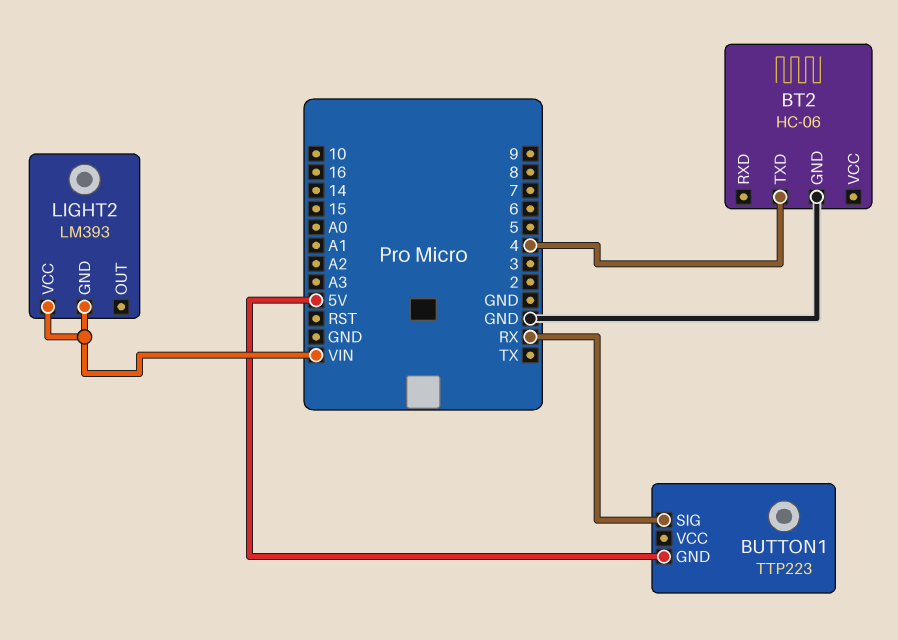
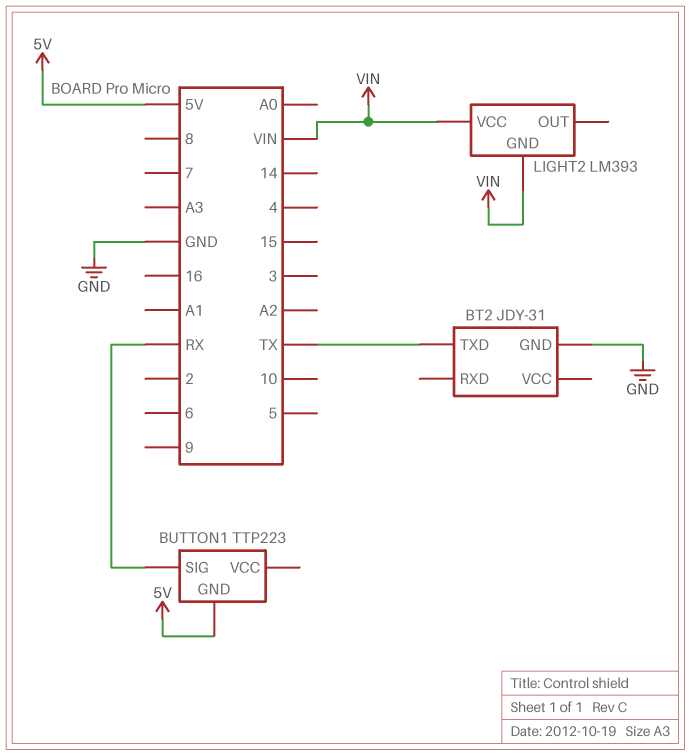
BT2: HC-06 -> JDY-31
BT2 pin TXD: 4 -> TX

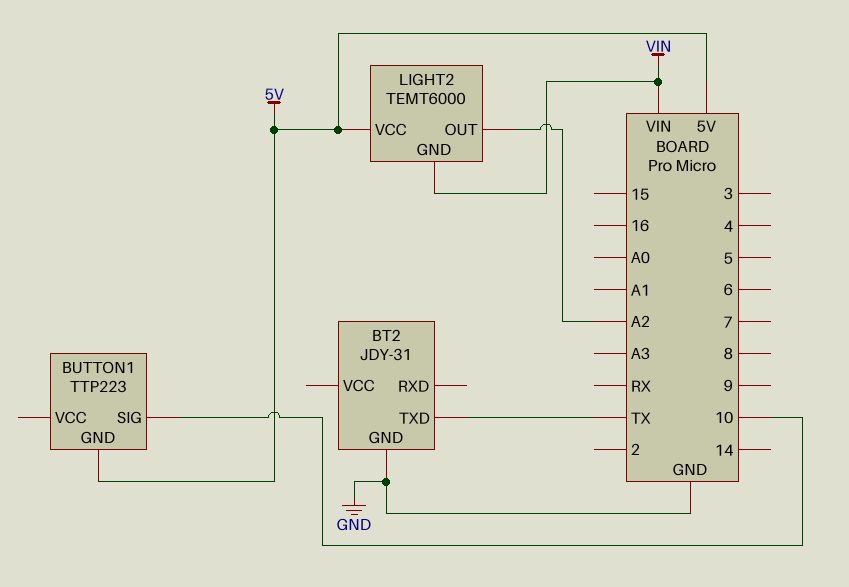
BUTTON1 pin SIG: RX -> 10
LIGHT2: LM393 -> TEMT6000
LIGHT2 pin OUT: none -> A2
LIGHT2 pin VCC: VIN -> 5V

